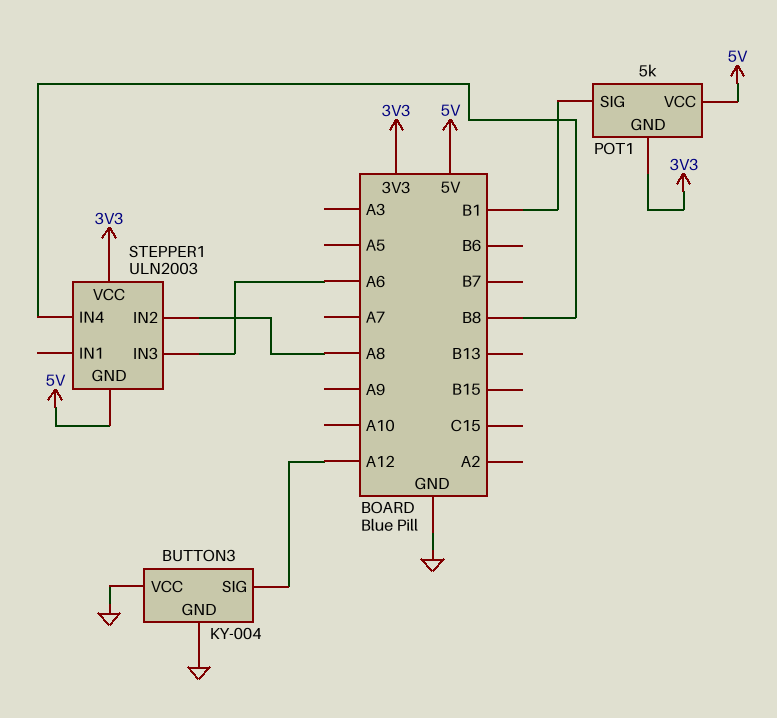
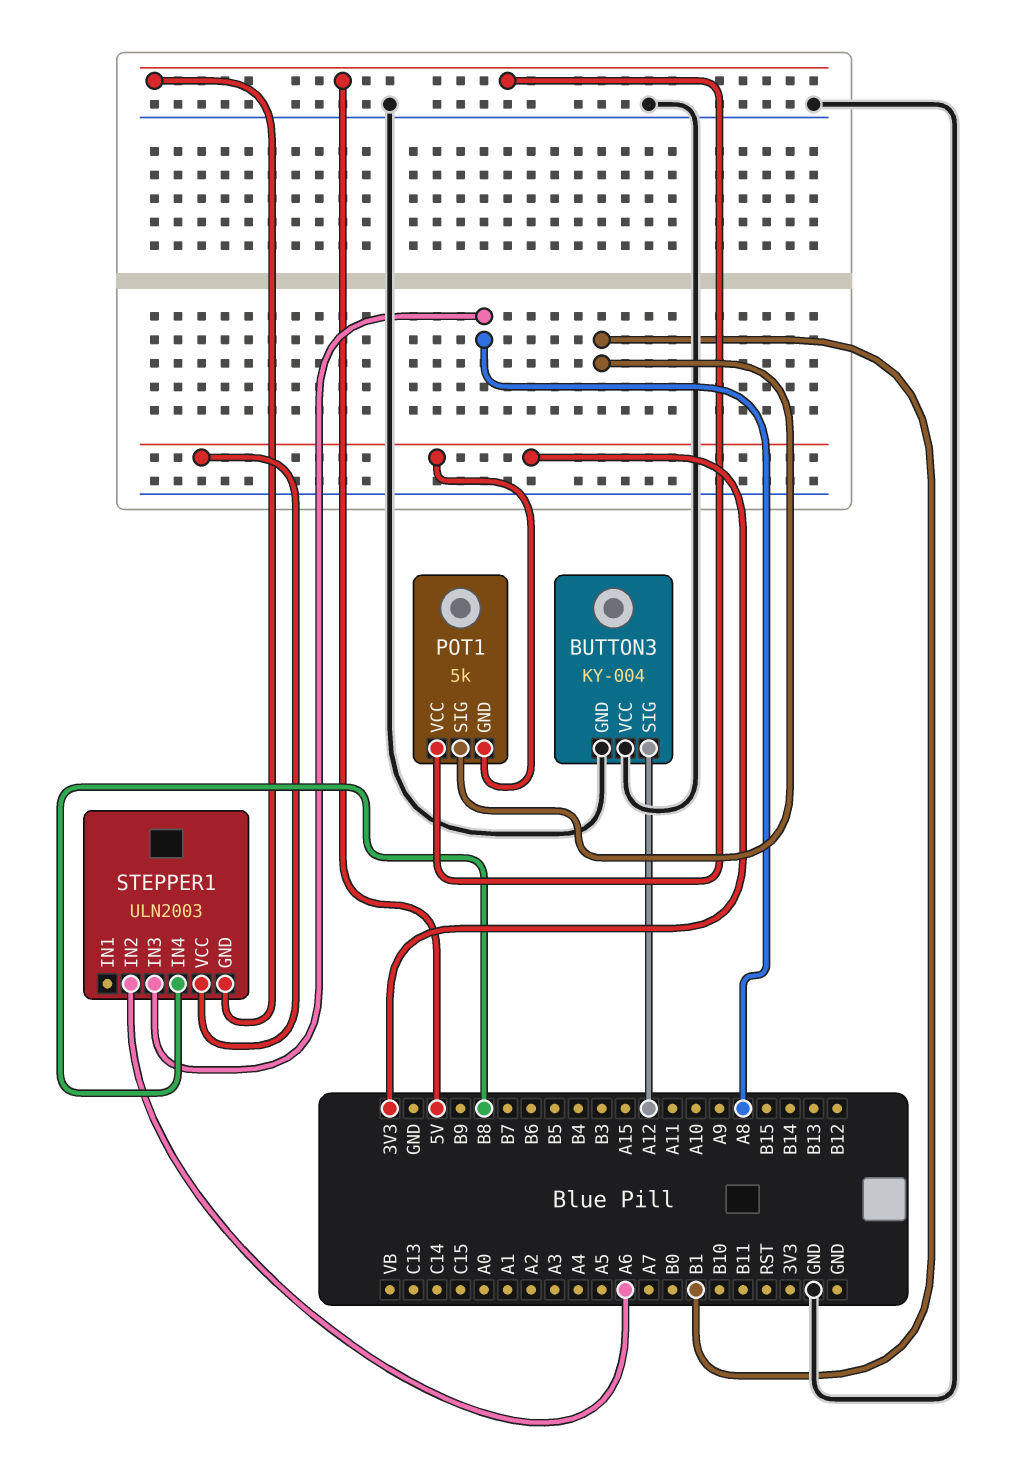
STEPPER1 pin IN2: A8 -> A6
STEPPER1 pin IN3: A6 -> A8

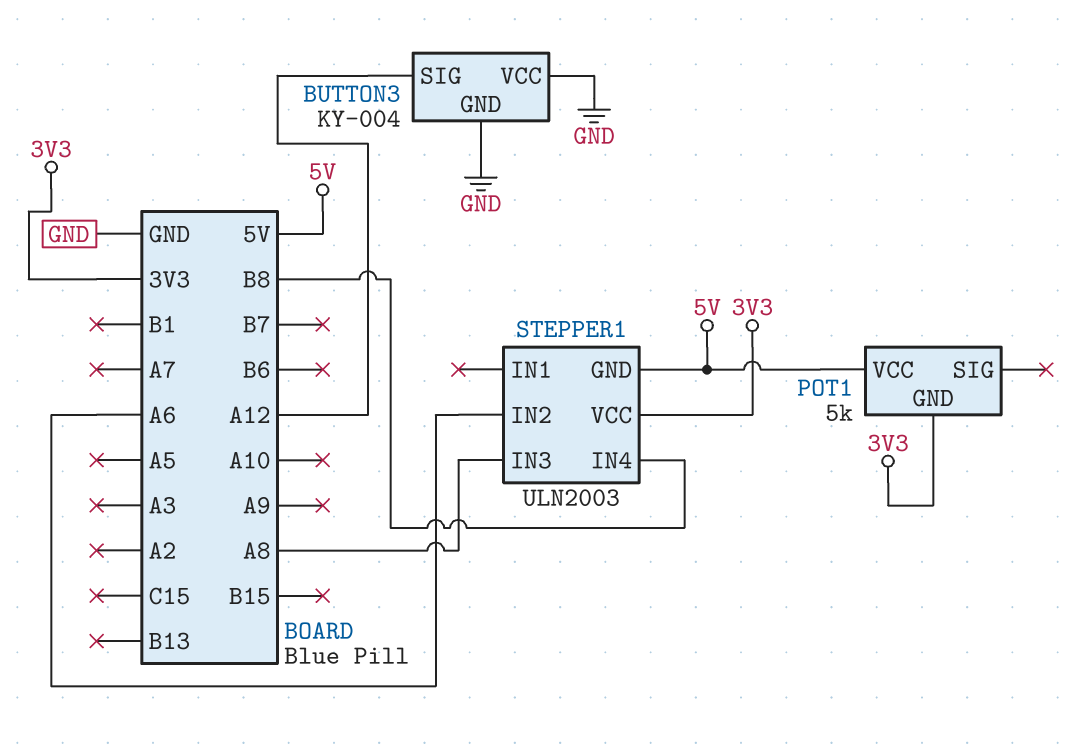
POT1 pin SIG: B1 -> none

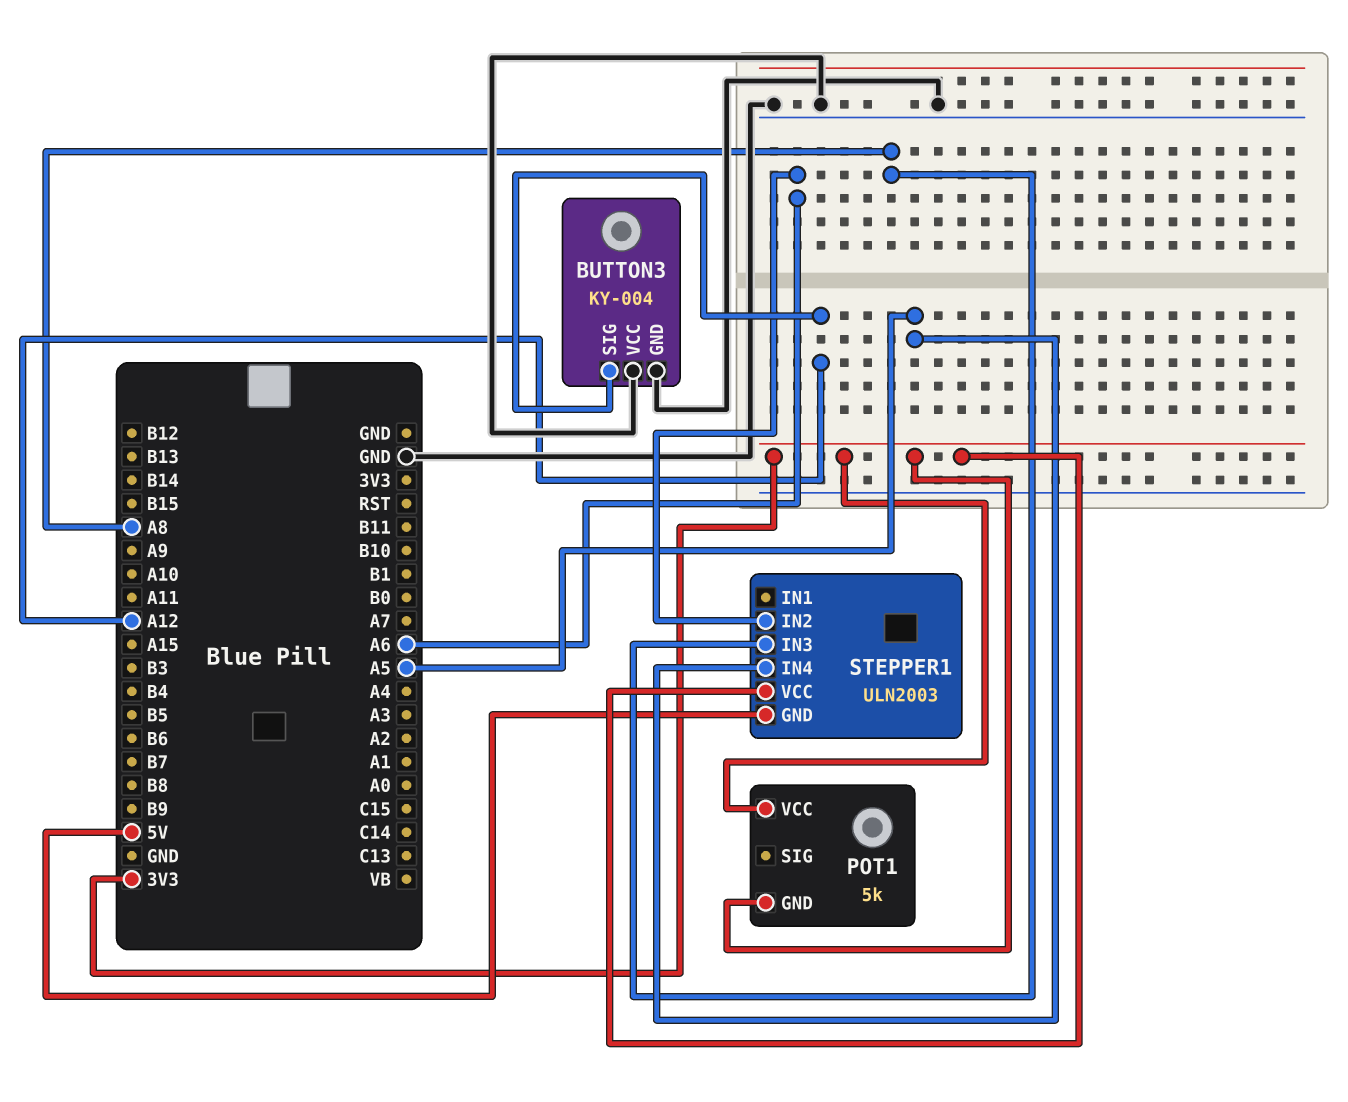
POT1 pin VCC: 5V -> 3V3
STEPPER1 pin IN4: B8 -> A5

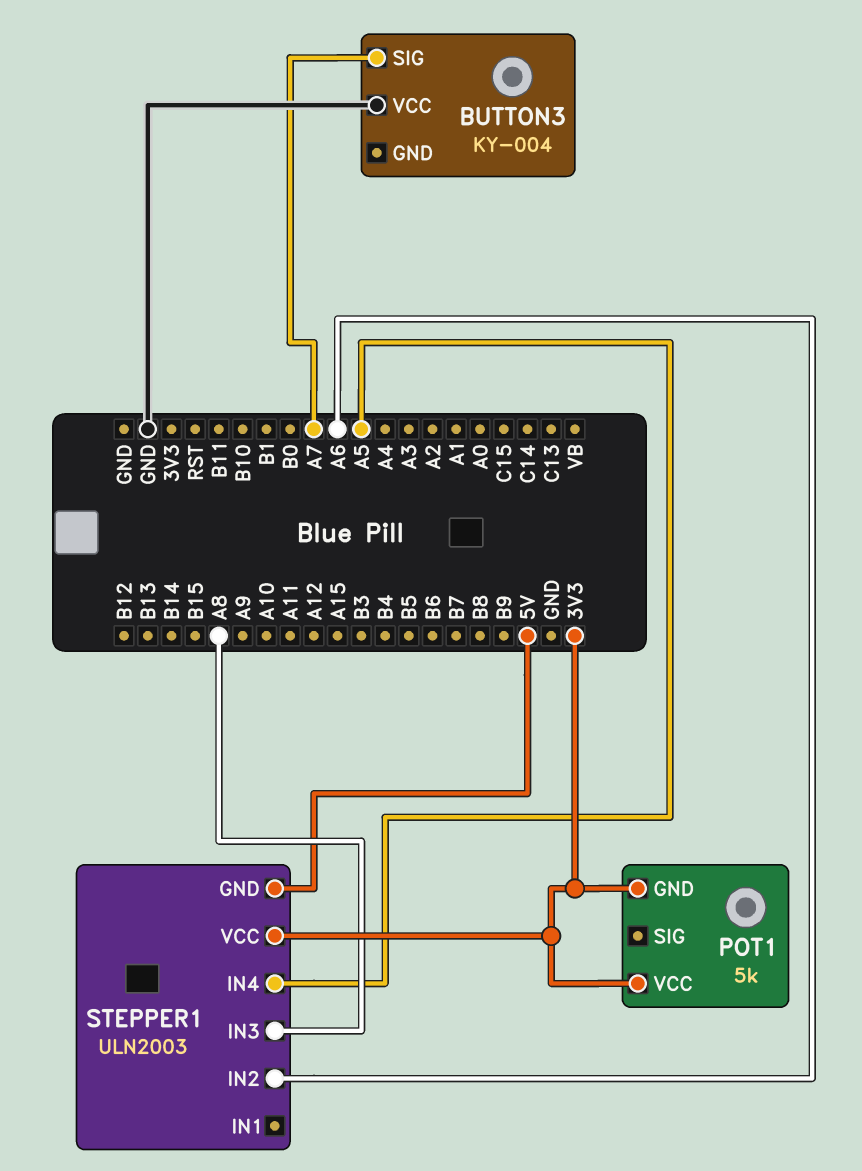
BUTTON3 pin GND: GND -> none
BUTTON3 pin SIG: A12 -> A7

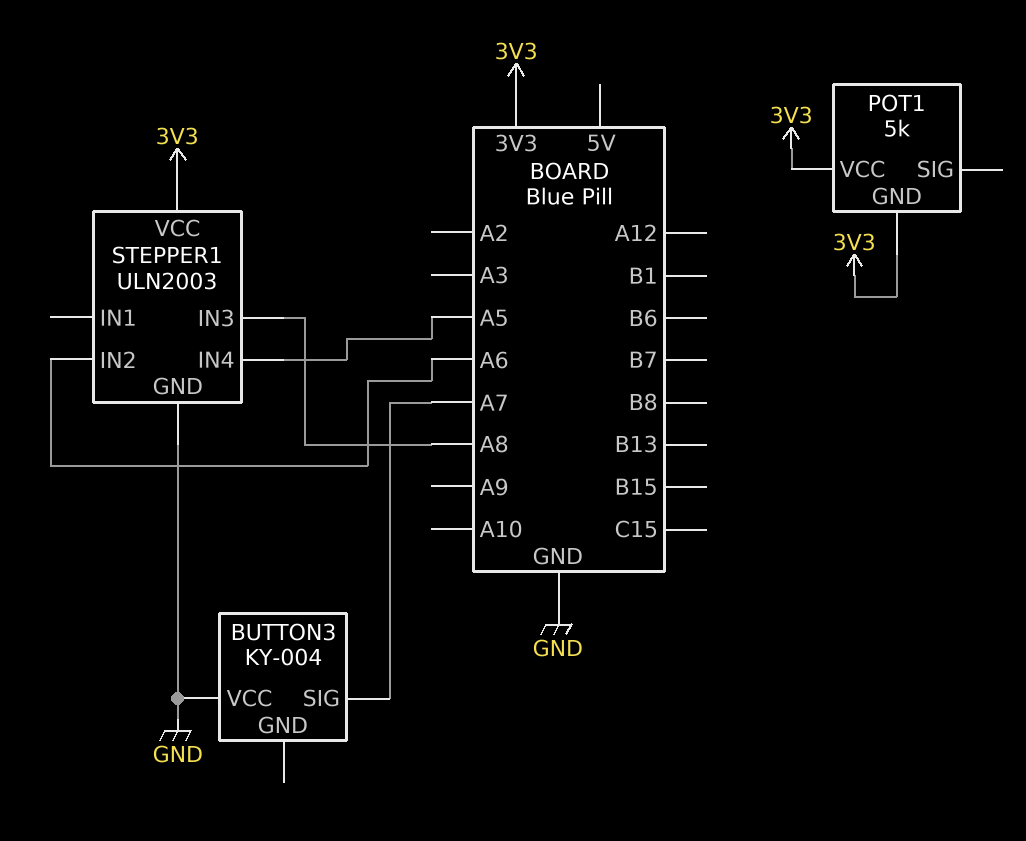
STEPPER1 pin GND: 5V -> GND

